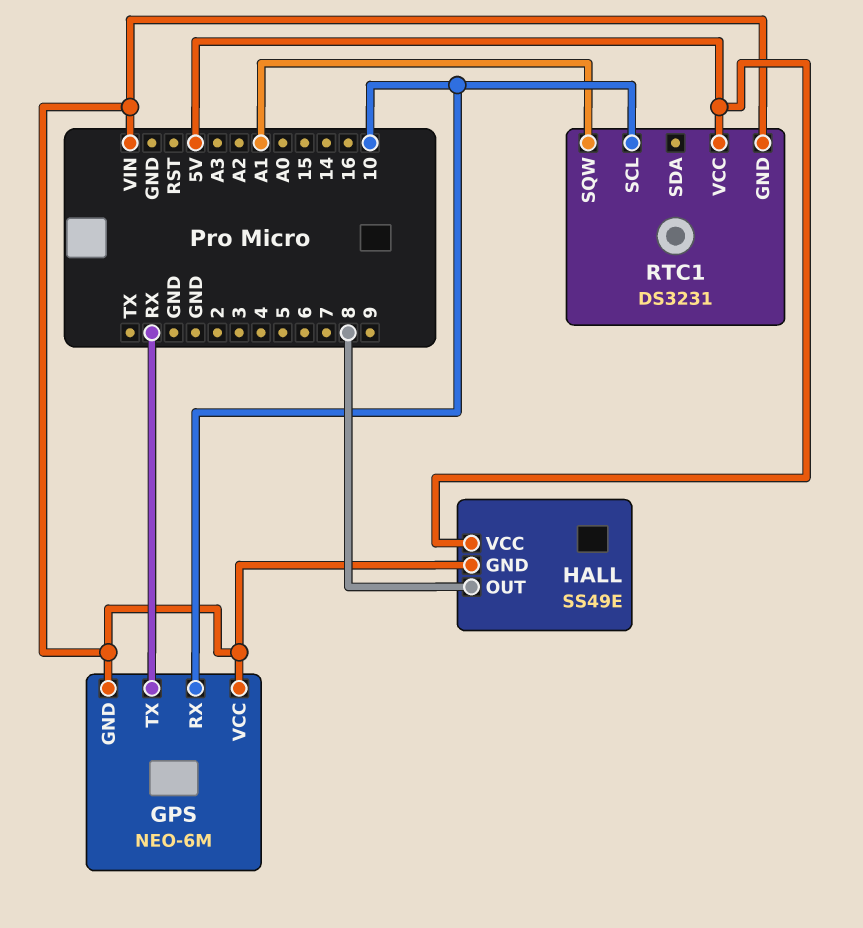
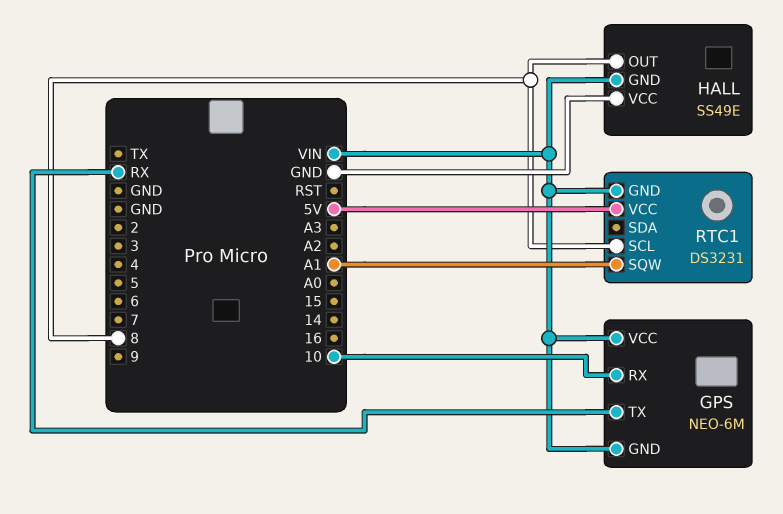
HALL pin VCC: 5V -> GND
RTC1 pin SCL: 10 -> 8

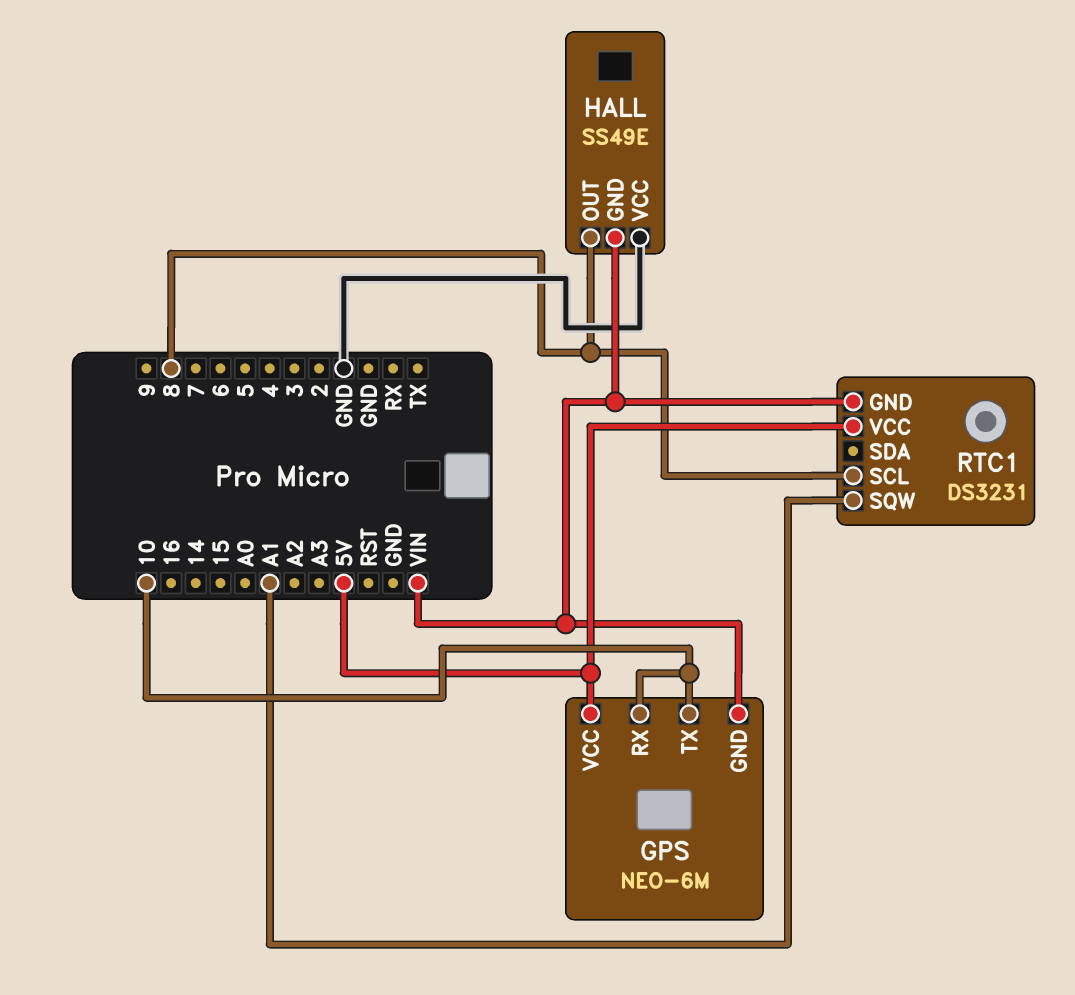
GPS pin TX: RX -> 10
GPS pin VCC: VIN -> 5V

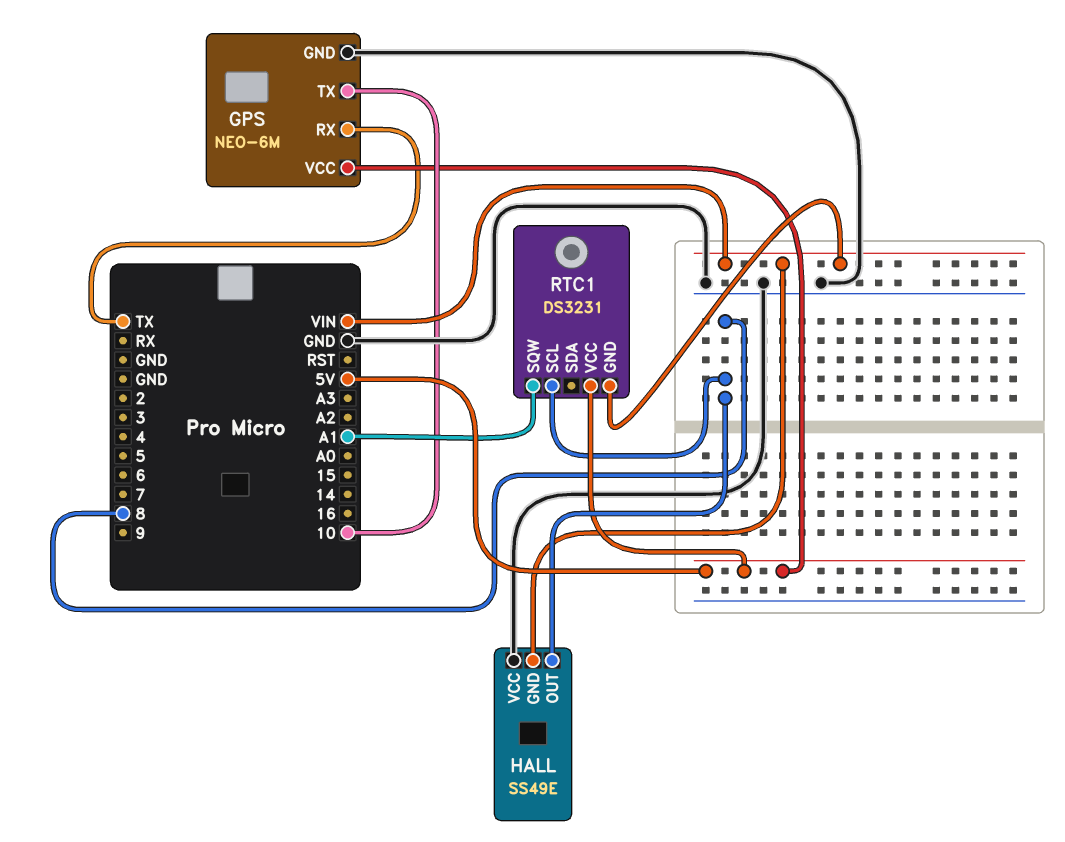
GPS pin GND: VIN -> GND
GPS pin RX: 10 -> TX

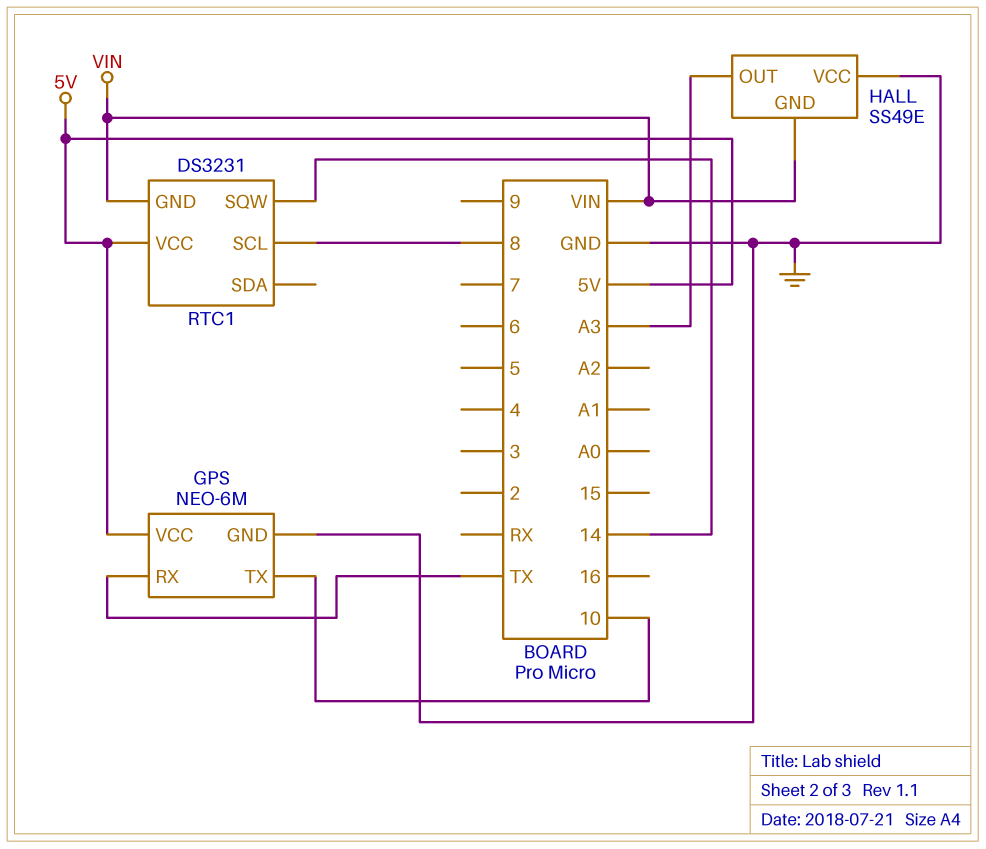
HALL pin OUT: 8 -> A3
RTC1 pin SQW: A1 -> 14

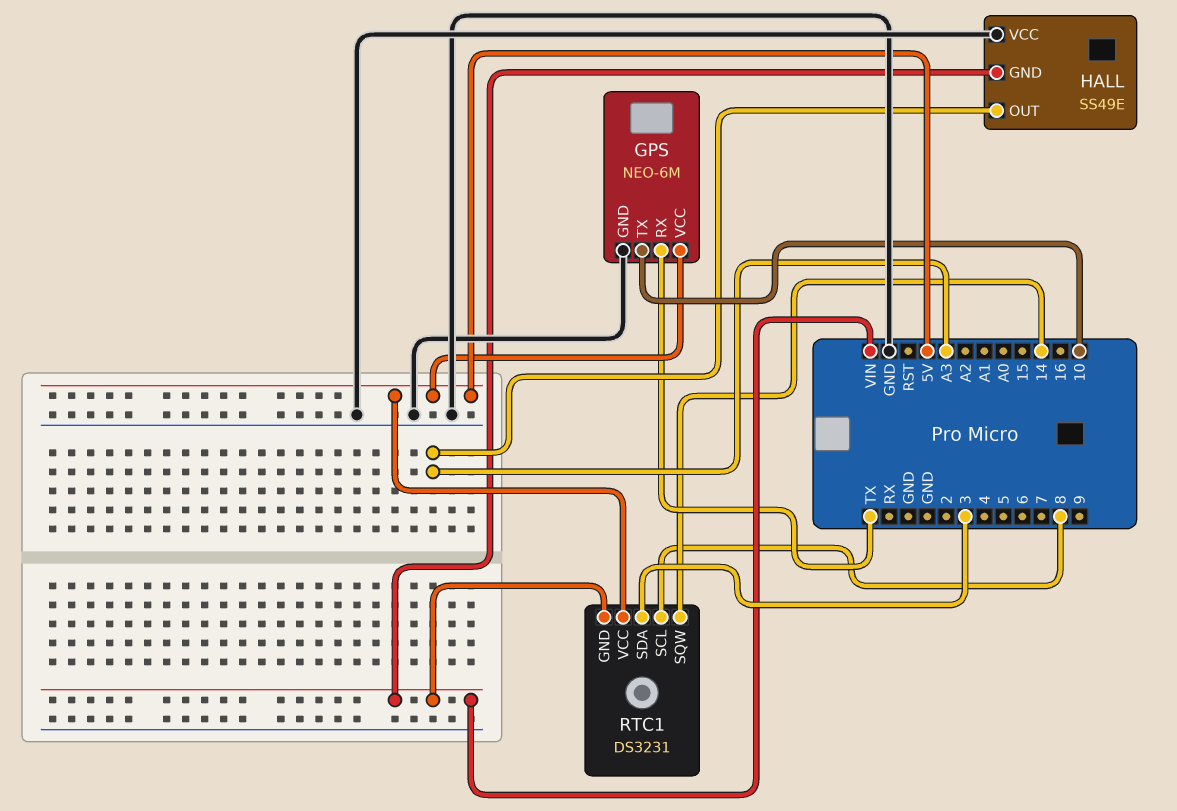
RTC1 pin SDA: none -> 3

